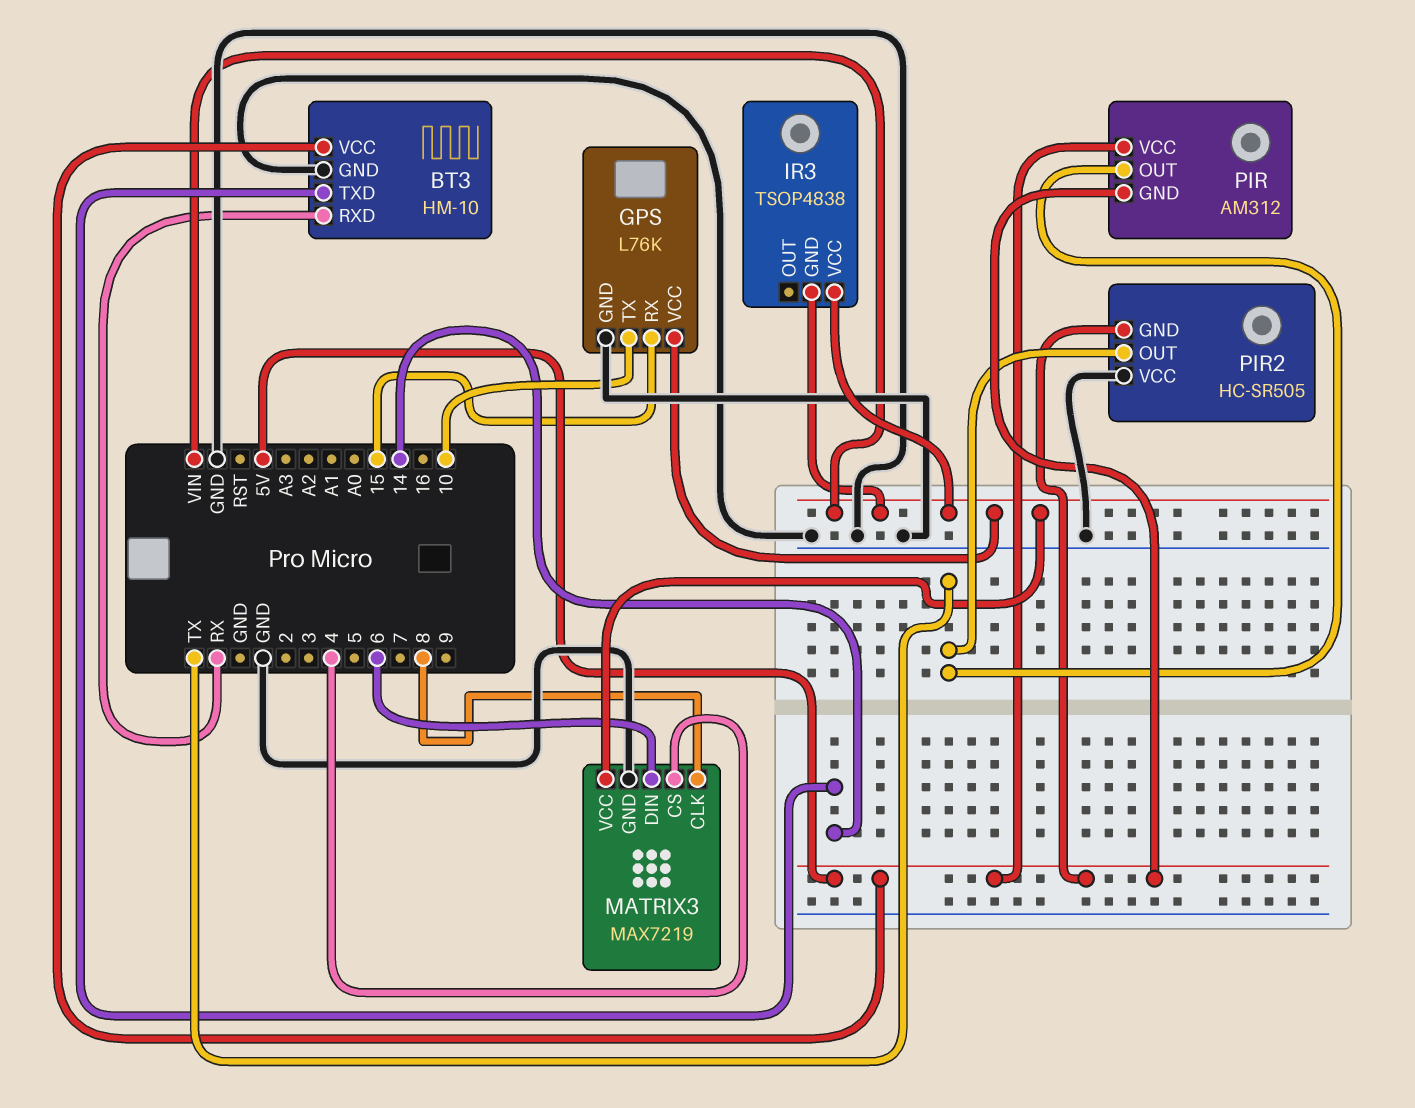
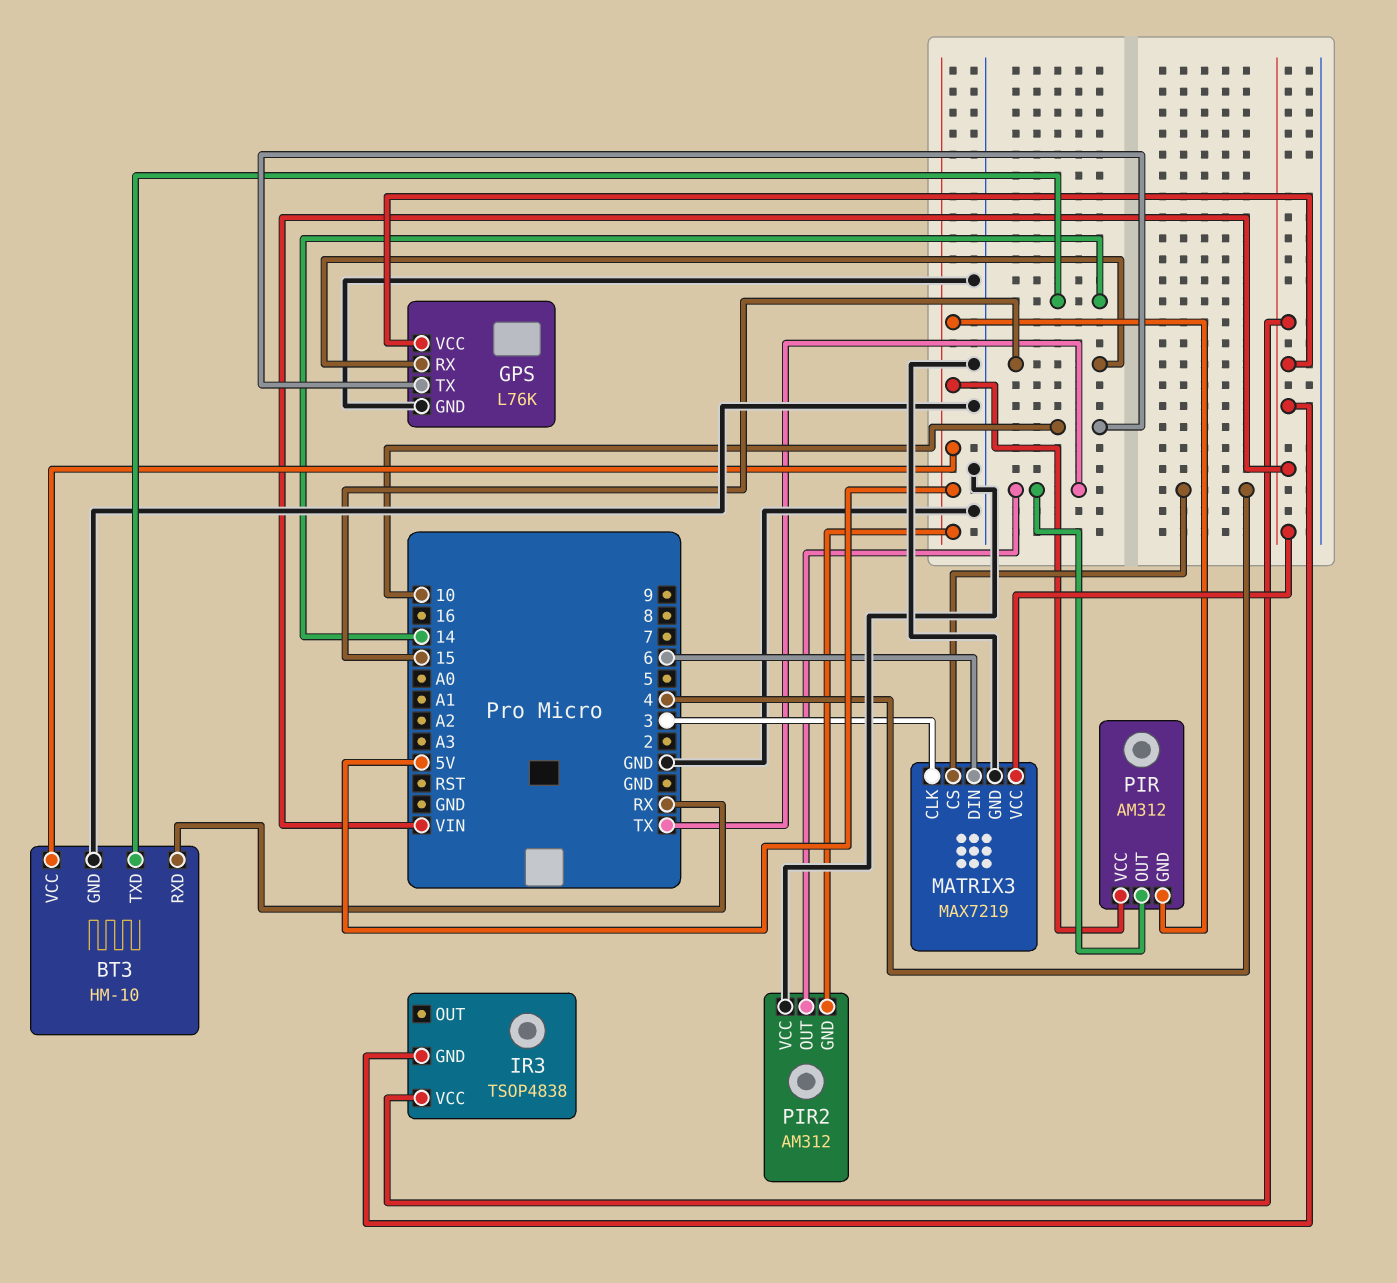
MATRIX3 pin CLK: 8 -> 3
PIR2: HC-SR505 -> AM312

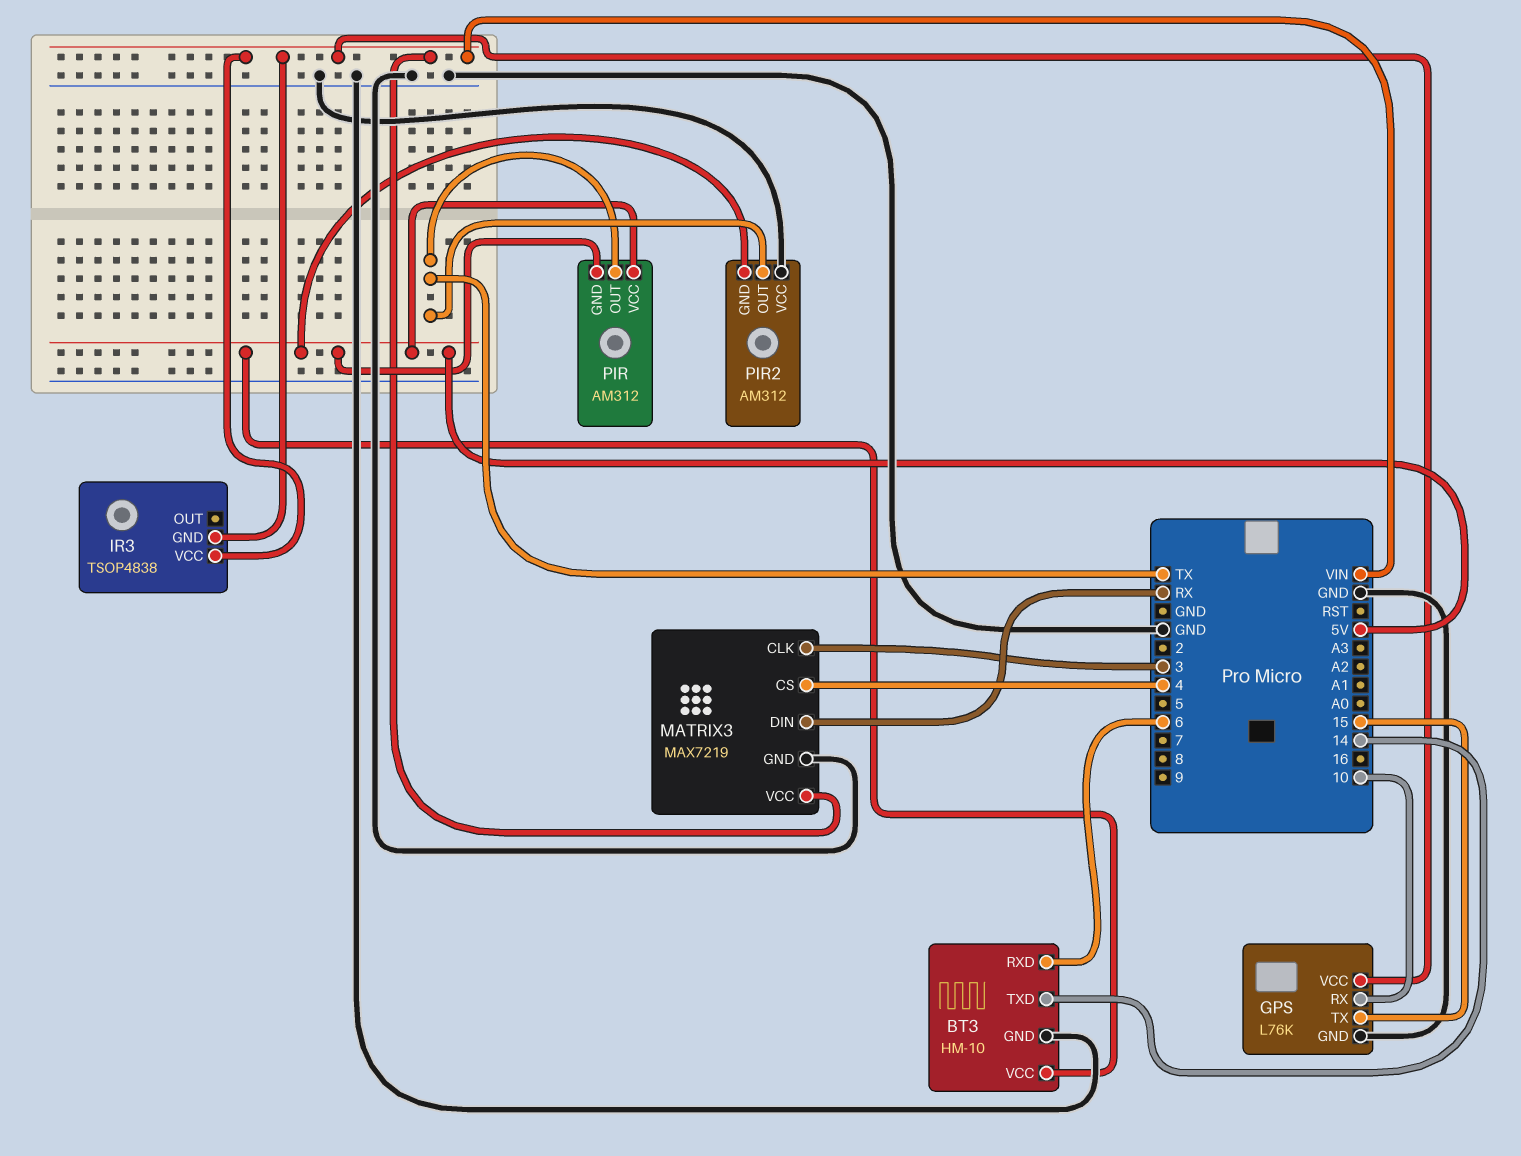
BT3 pin RXD: RX -> 6
GPS pin RX: 15 -> 10
GPS pin TX: 10 -> 15
MATRIX3 pin DIN: 6 -> RX

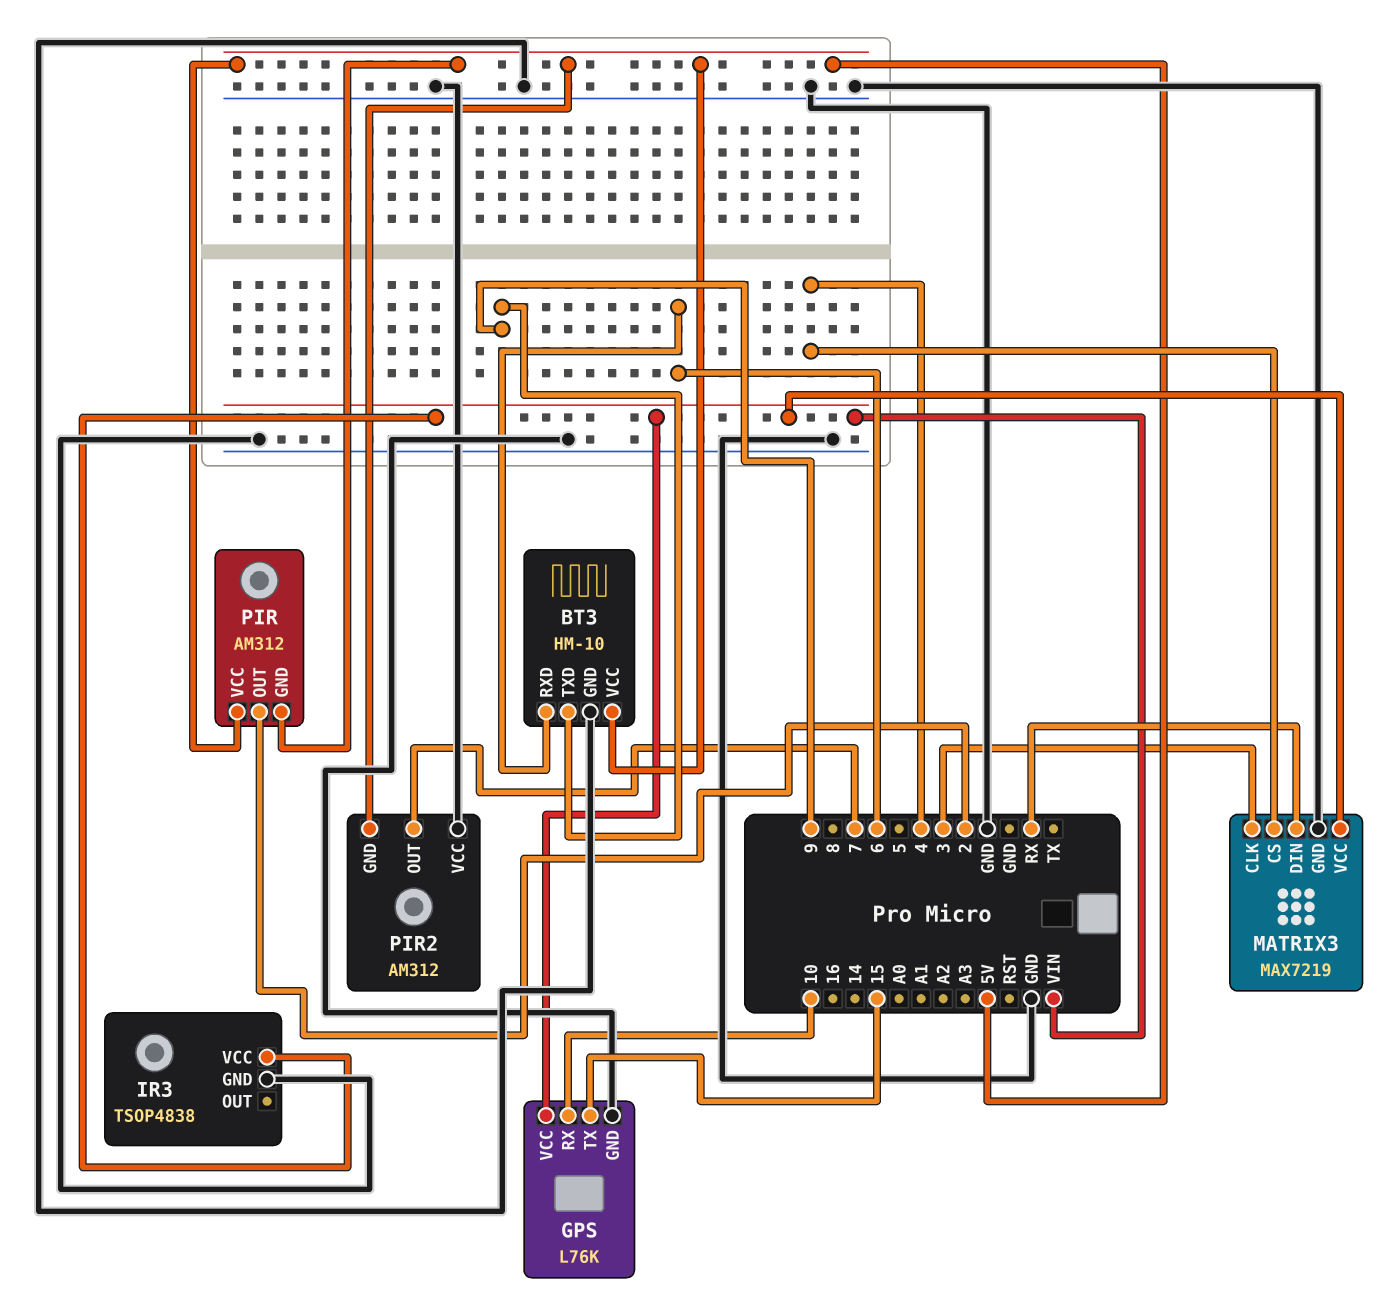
BT3 pin TXD: 14 -> 9
IR3 pin GND: VIN -> GND
PIR pin OUT: TX -> 2
PIR2 pin OUT: TX -> 7

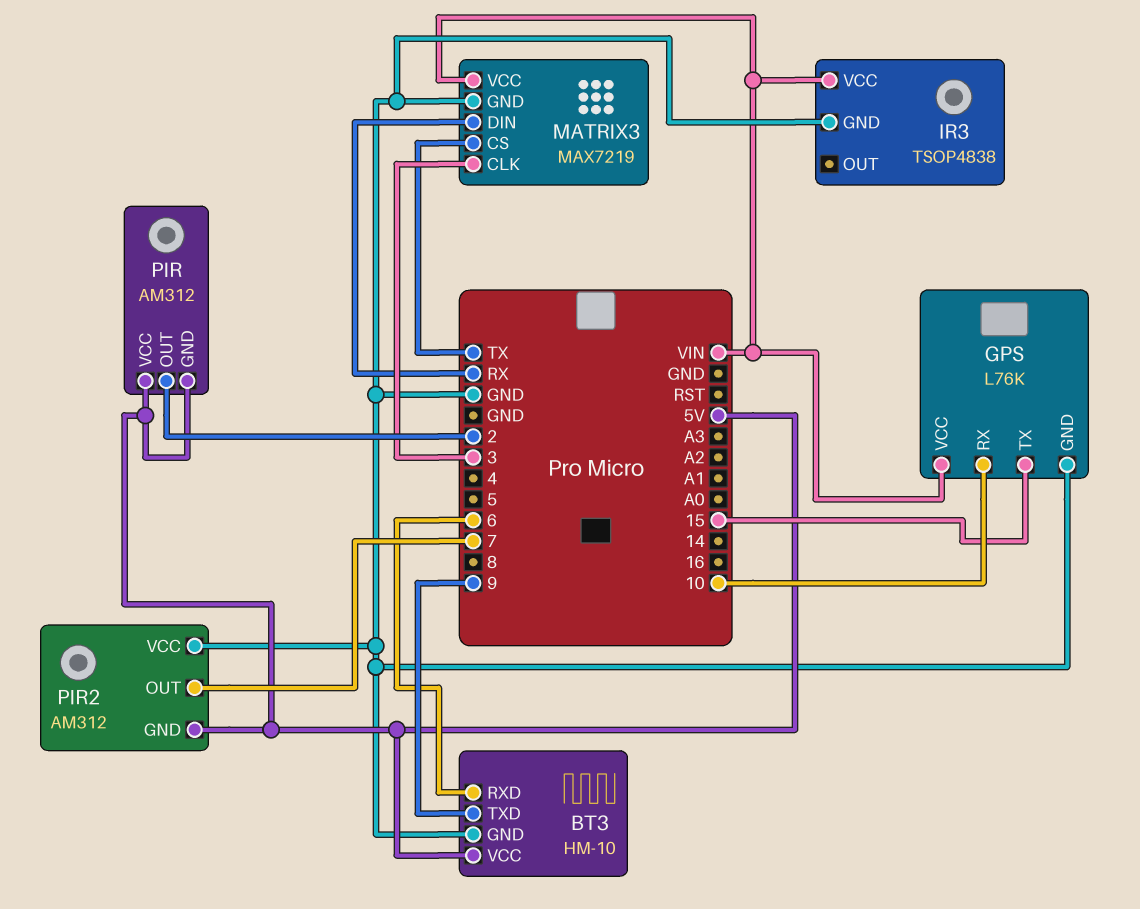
MATRIX3 pin CS: 4 -> TX

